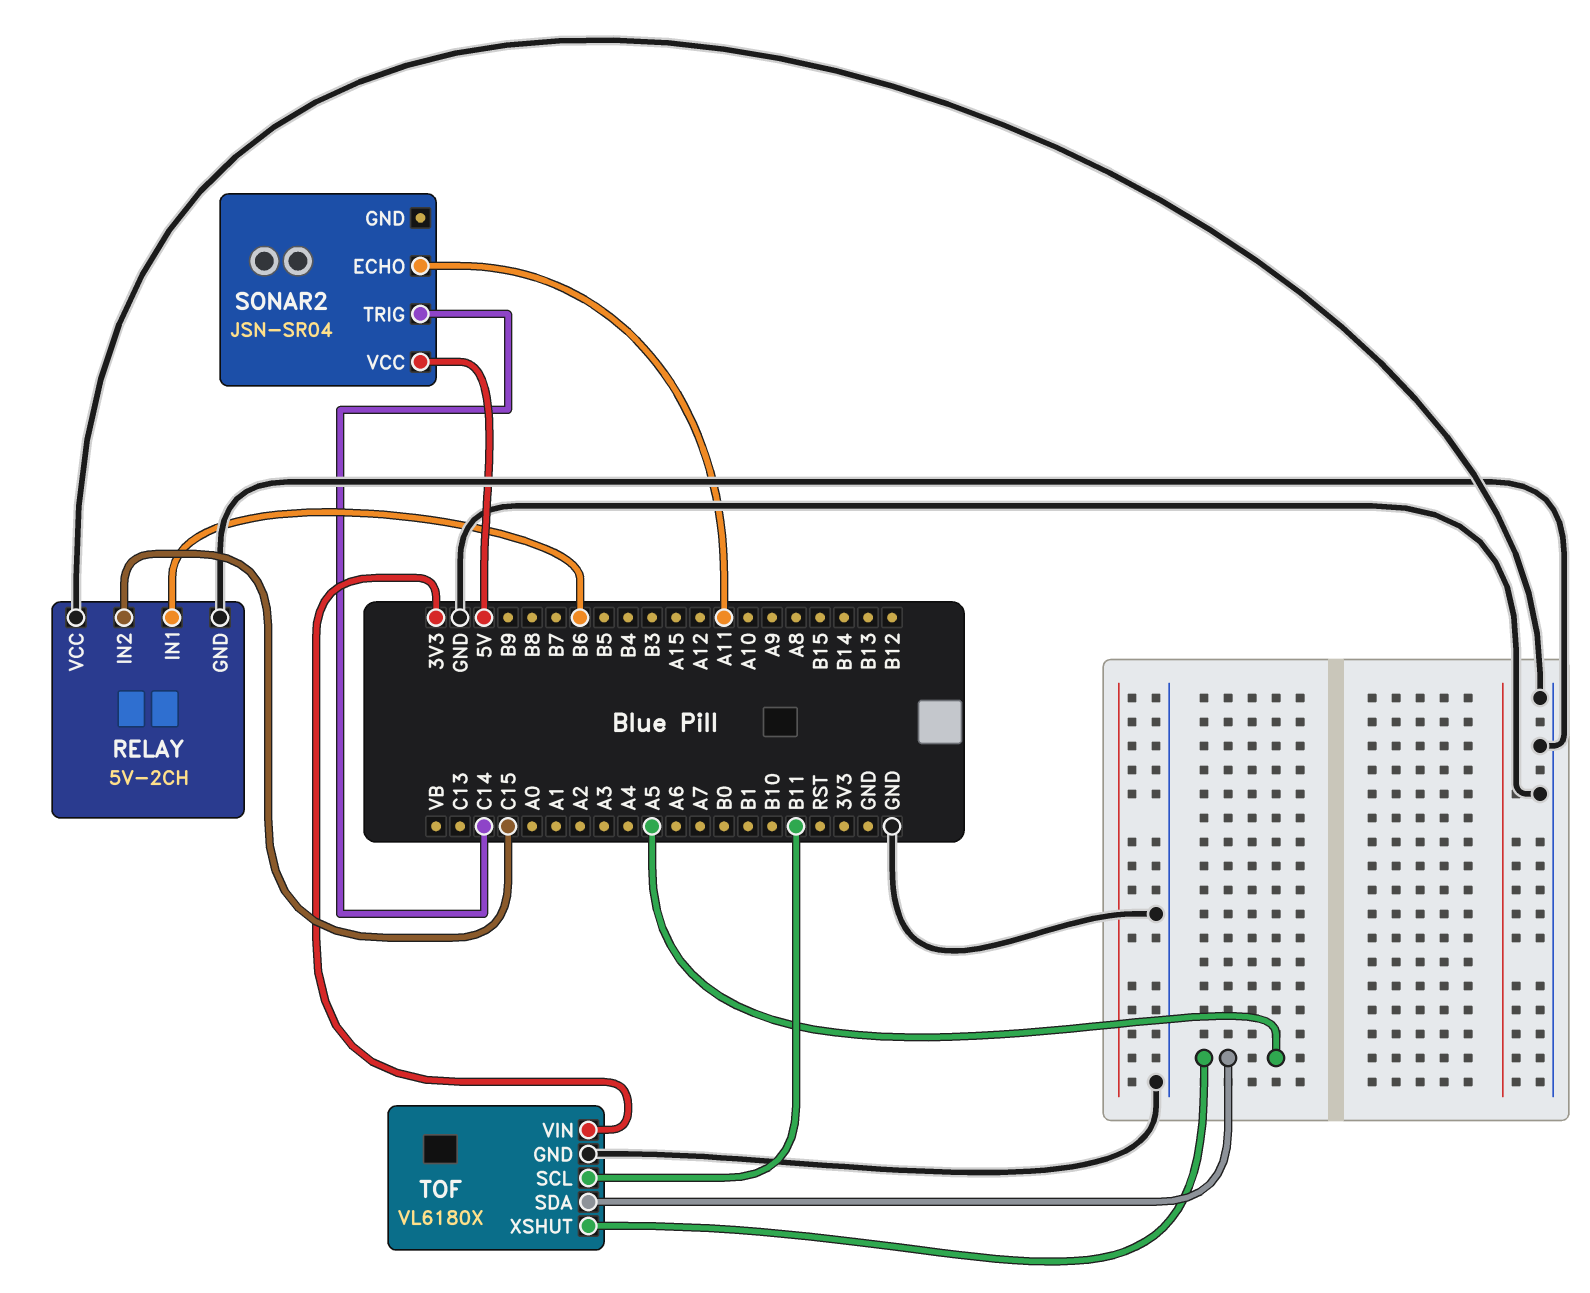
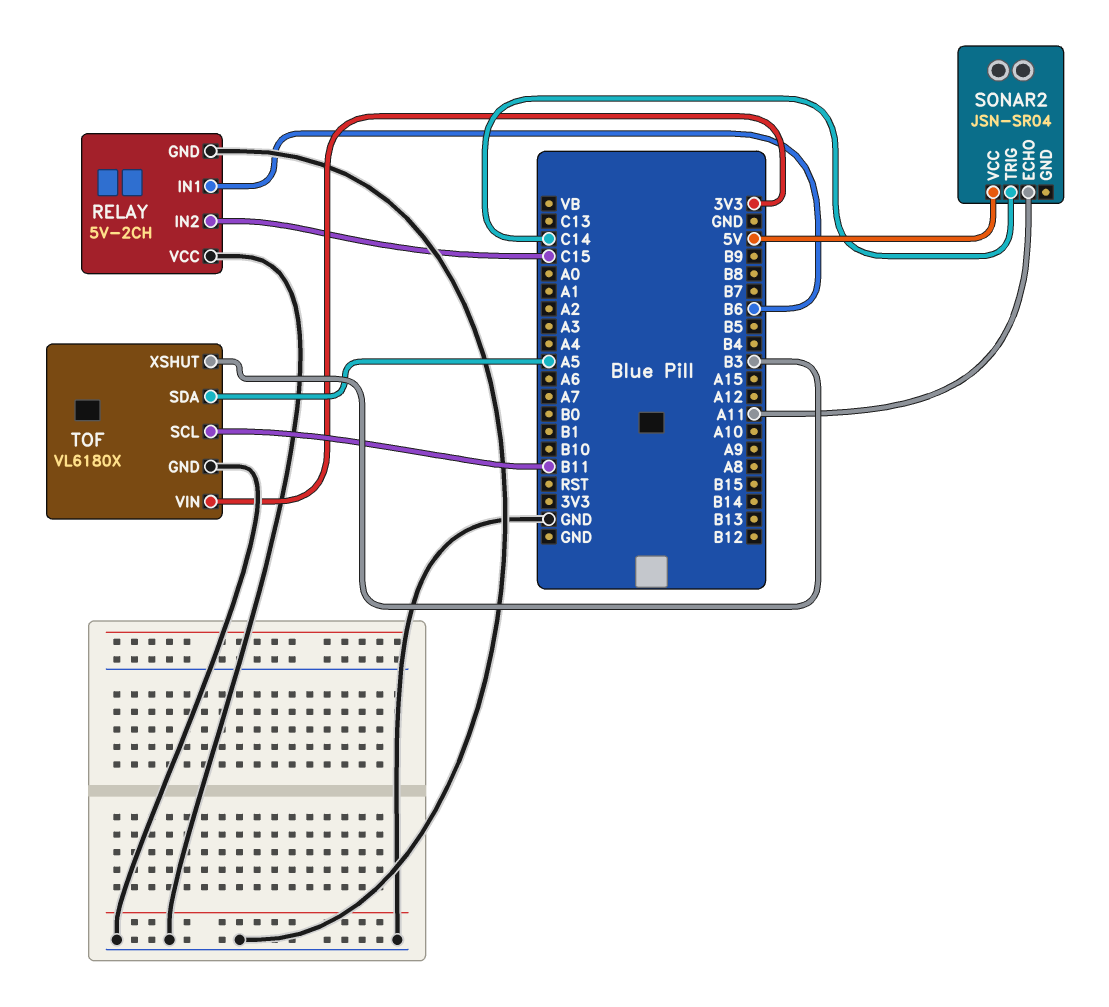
TOF pin XSHUT: A5 -> B3

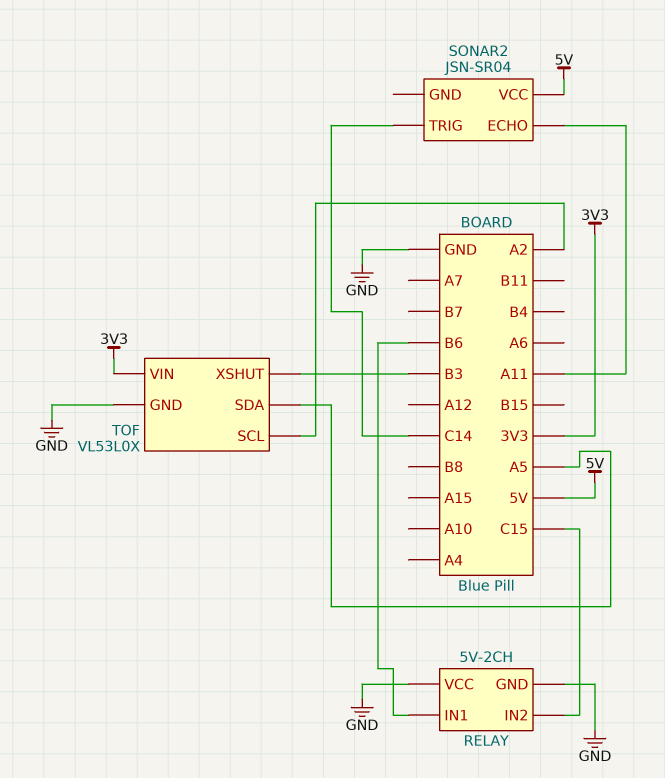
TOF: VL6180X -> VL53L0X
TOF pin SCL: B11 -> A2

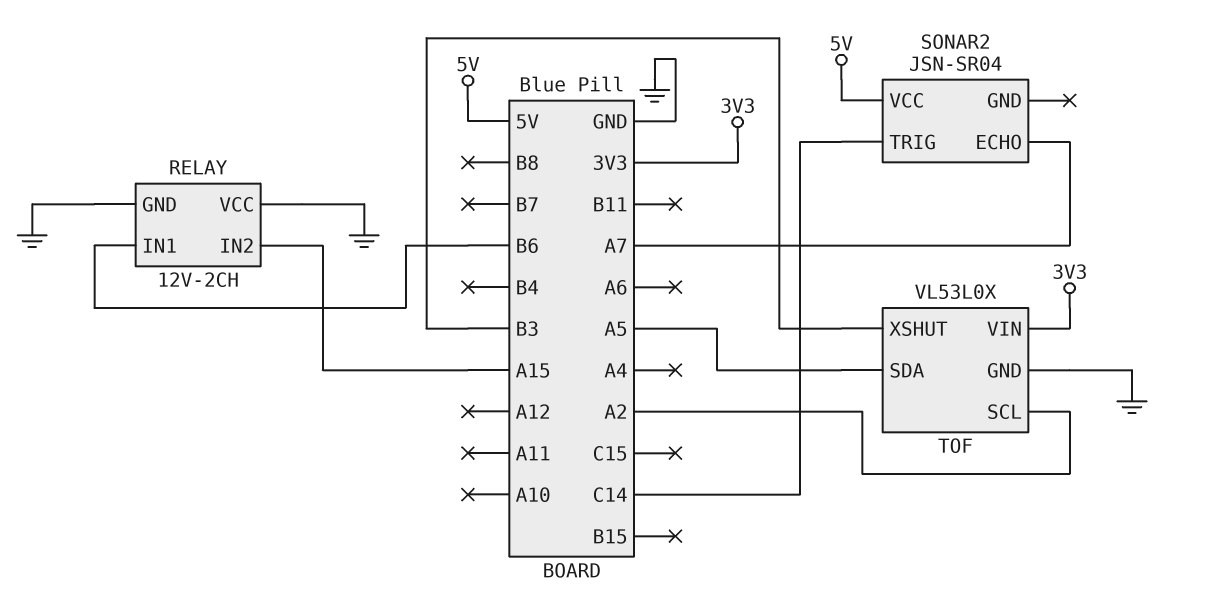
RELAY: 5V-2CH -> 12V-2CH
RELAY pin IN2: C15 -> A15
SONAR2 pin ECHO: A11 -> A7

